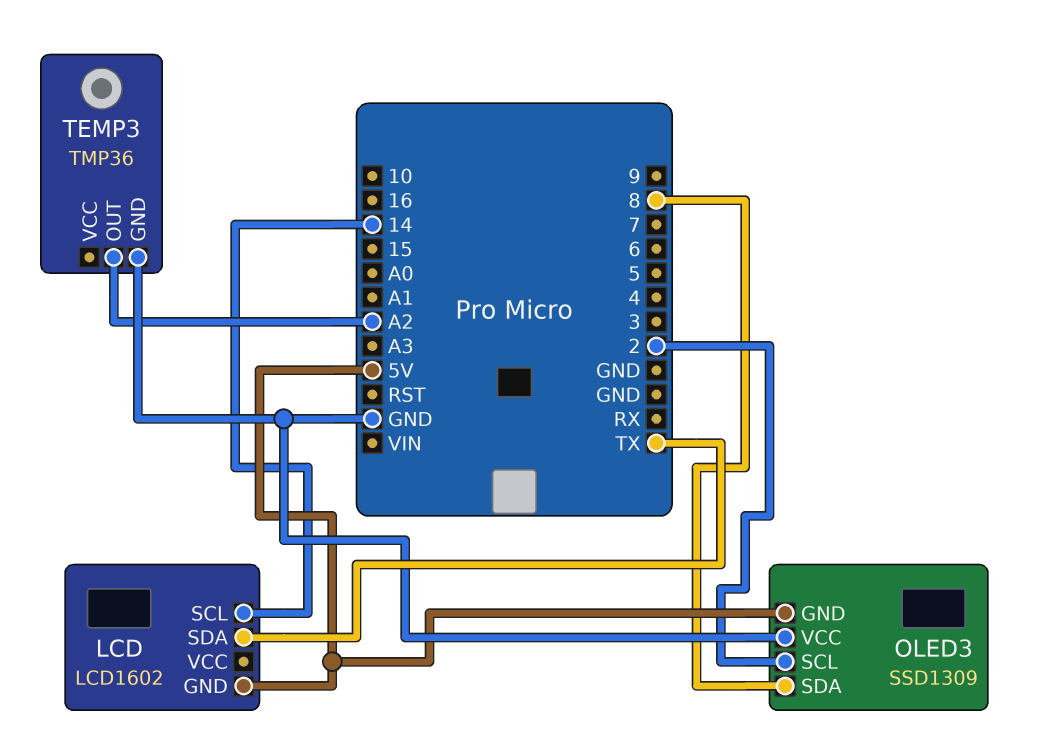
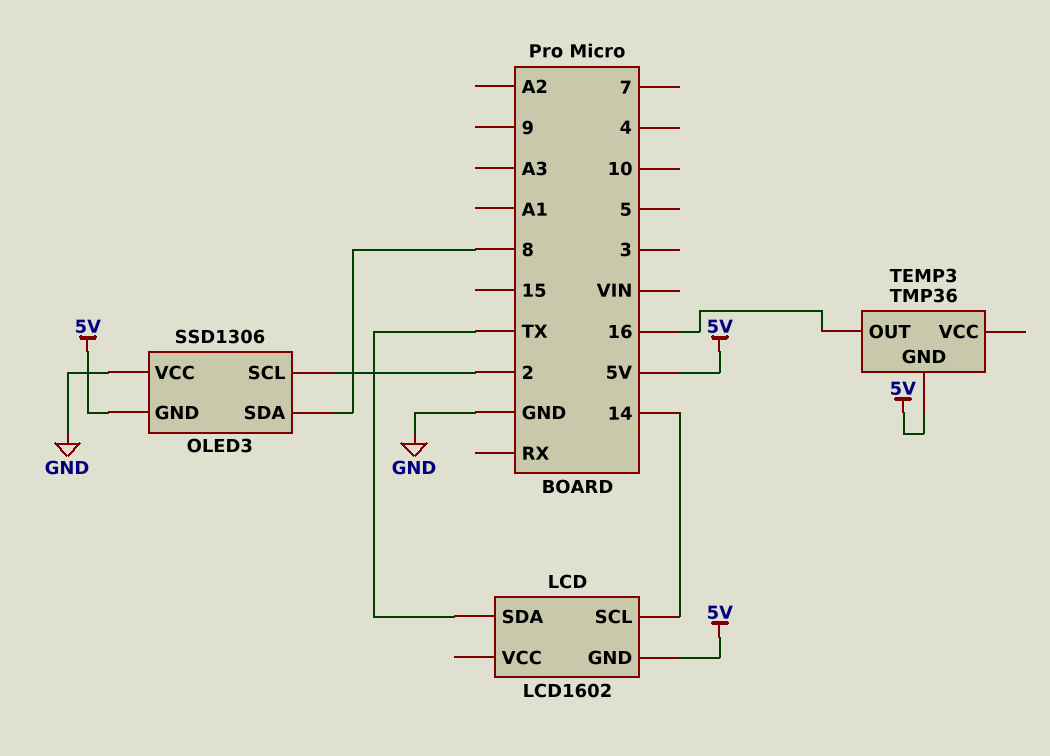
OLED3: SSD1309 -> SSD1306
TEMP3 pin GND: GND -> 5V
TEMP3 pin OUT: A2 -> 16

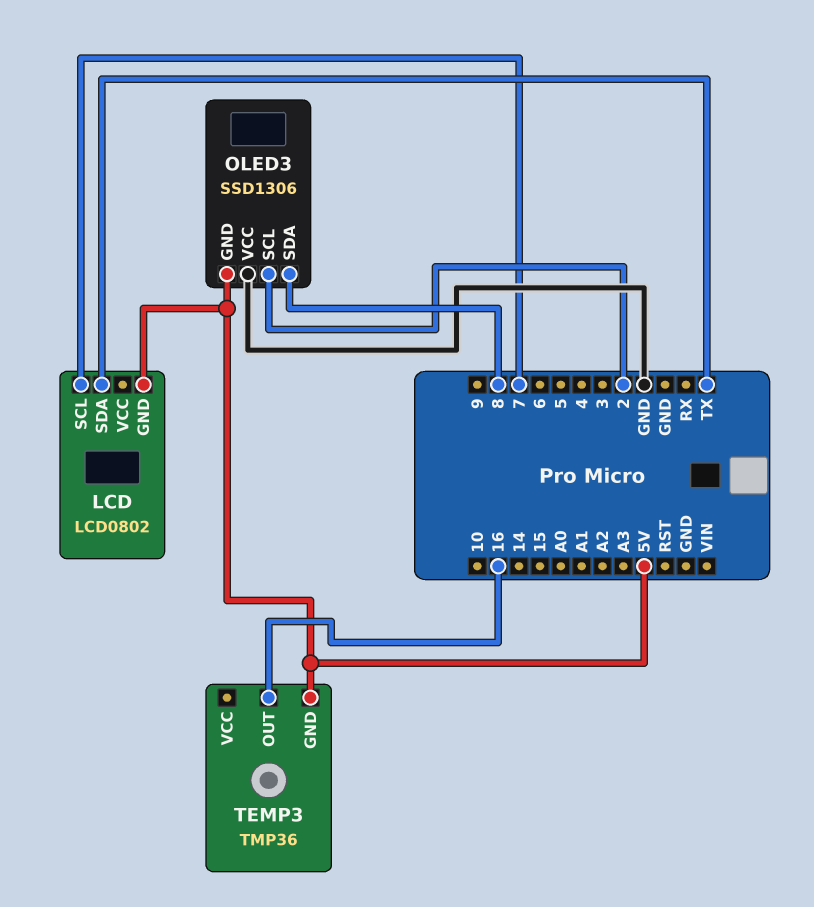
LCD: LCD1602 -> LCD0802
LCD pin SCL: 14 -> 7

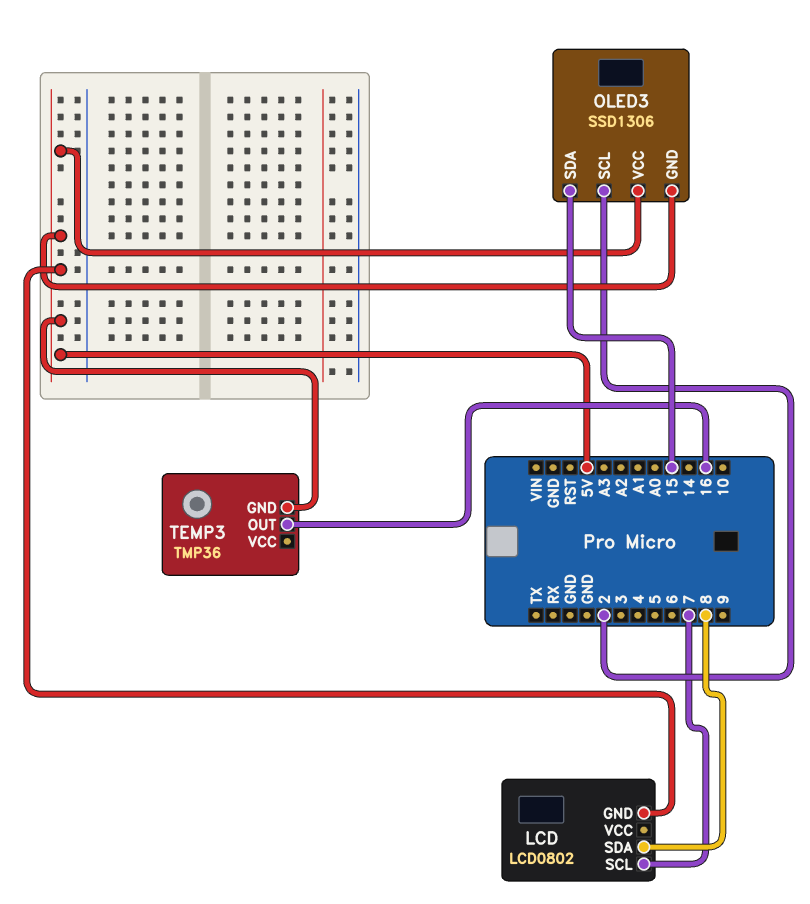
LCD pin SDA: TX -> 8
OLED3 pin SDA: 8 -> 15
OLED3 pin VCC: GND -> 5V

